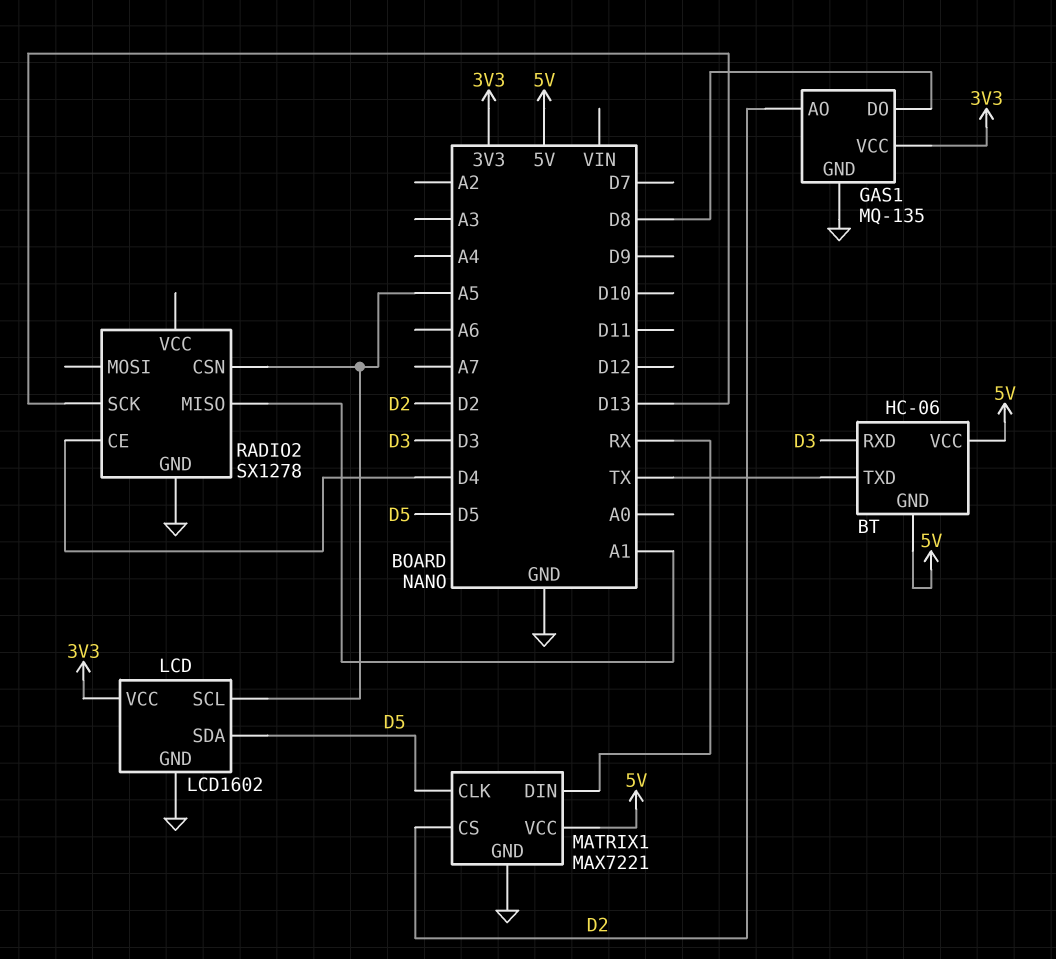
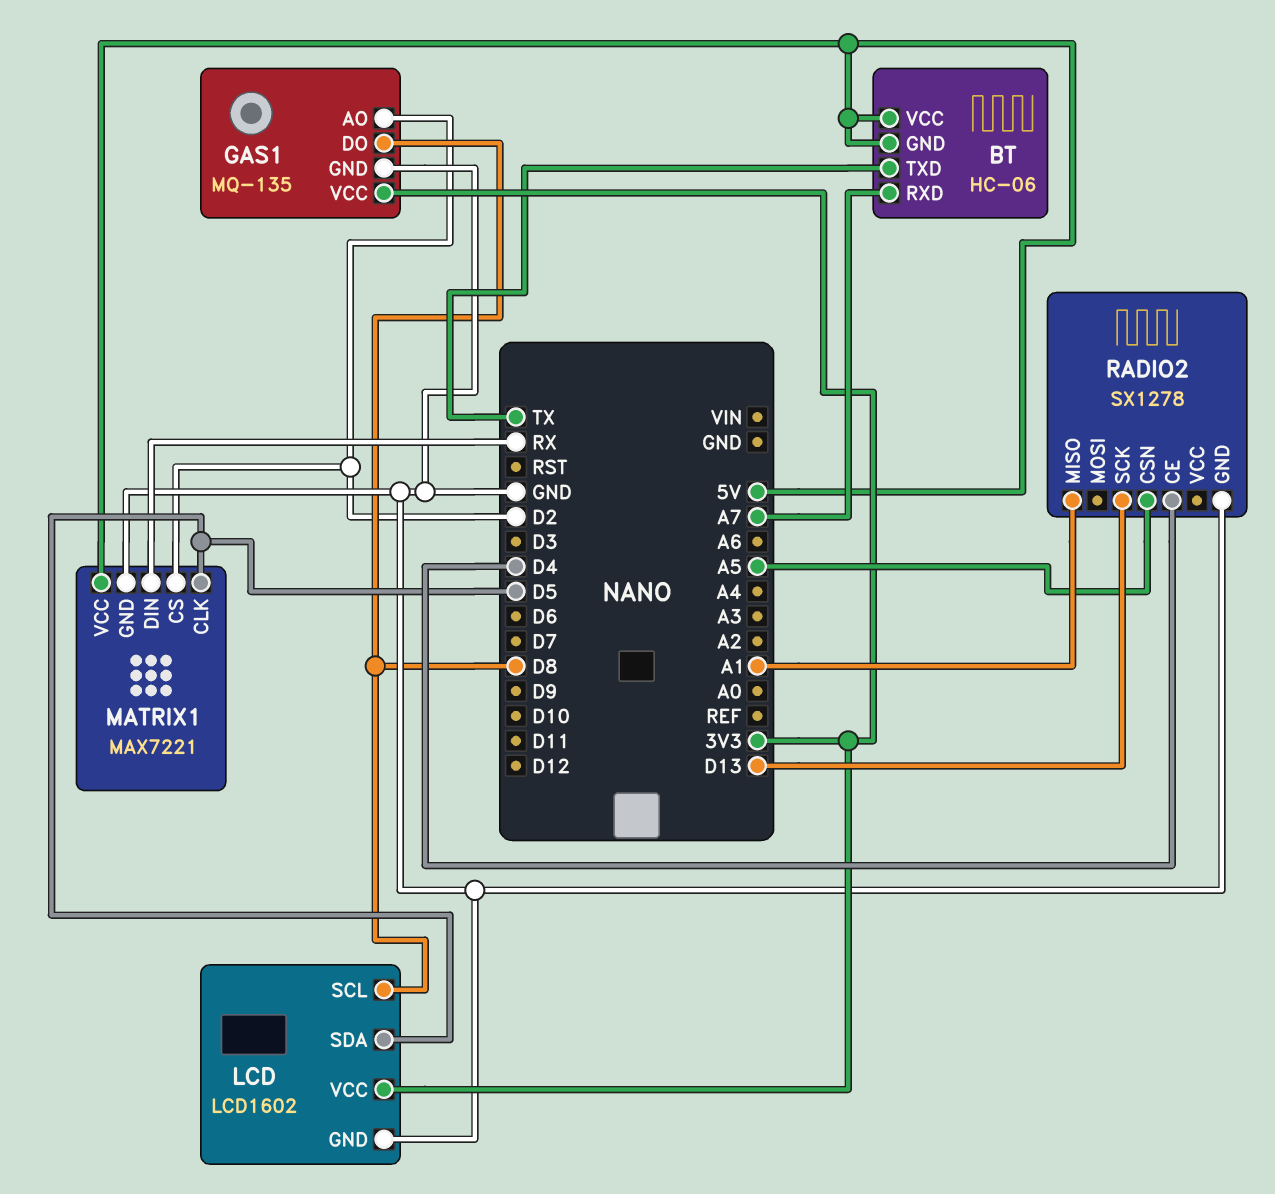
BT pin RXD: D3 -> A7
LCD pin SCL: A5 -> D8

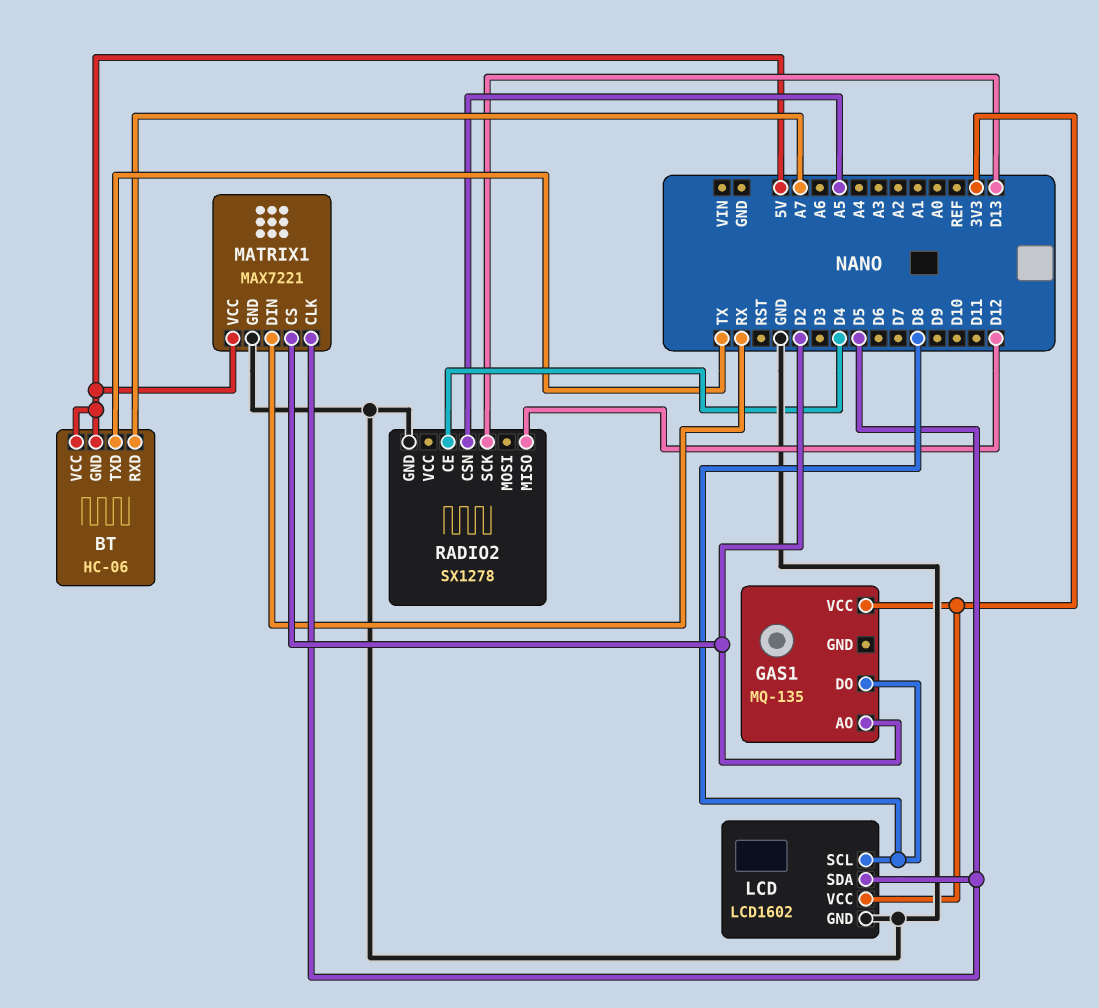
GAS1 pin GND: GND -> none
RADIO2 pin MISO: A1 -> D12

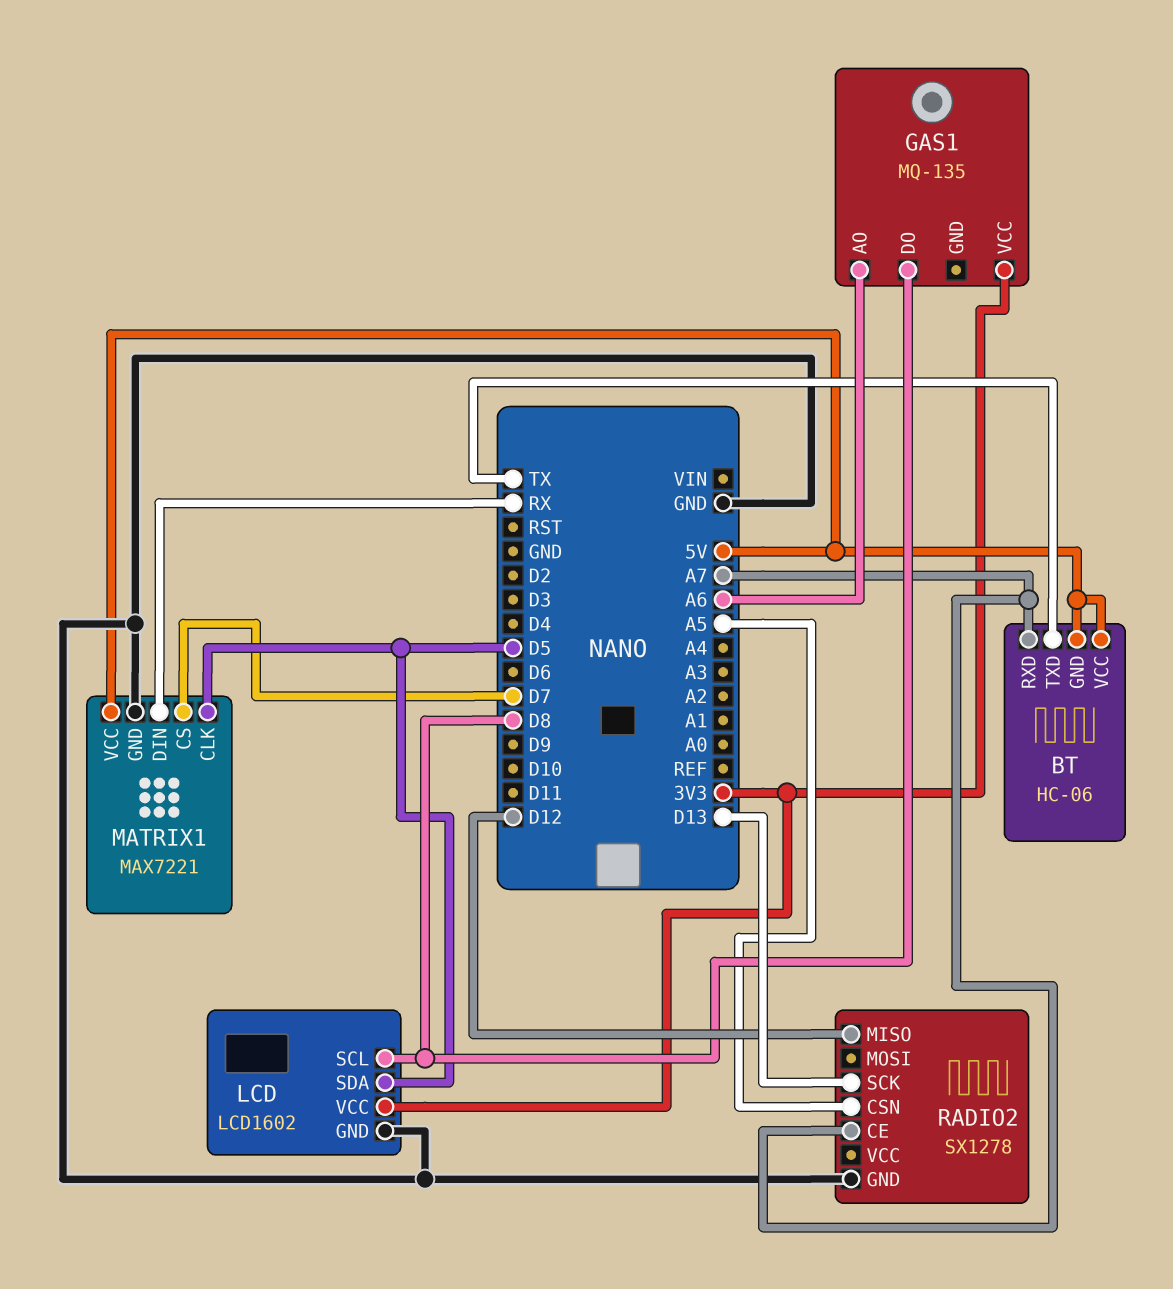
GAS1 pin AO: D2 -> A6
MATRIX1 pin CS: D2 -> D7
RADIO2 pin CE: D4 -> A7

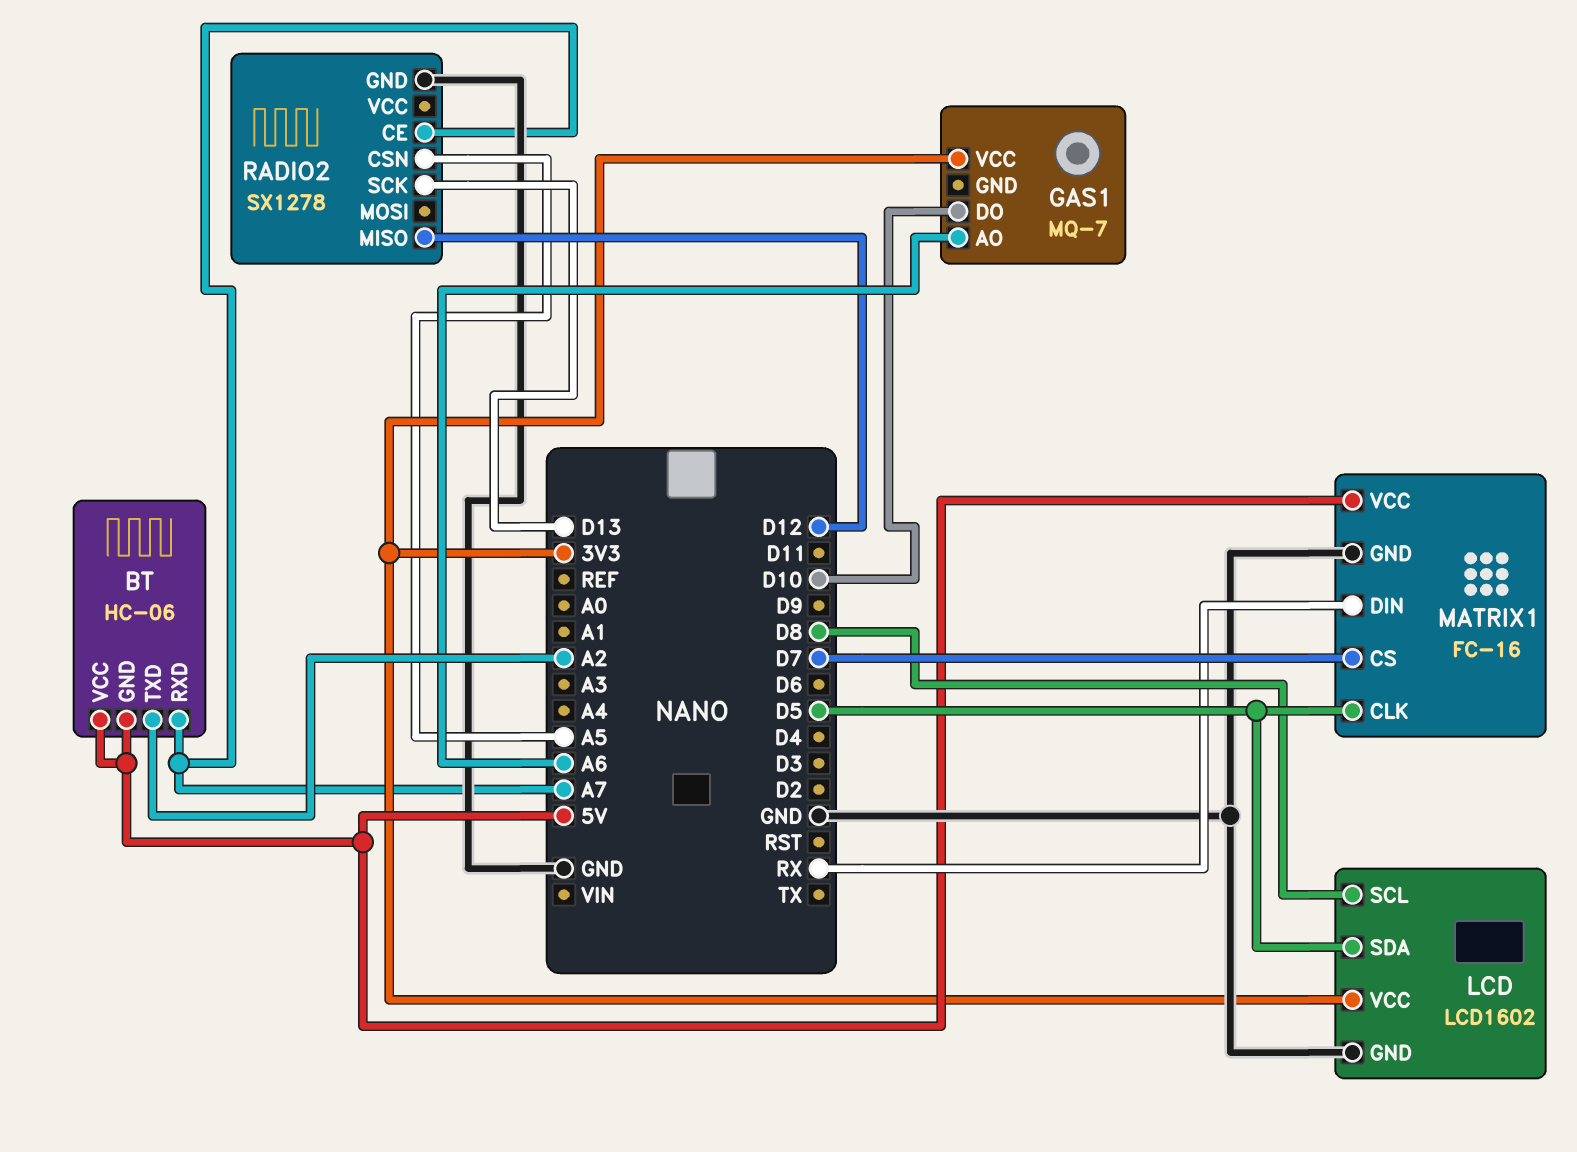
BT pin TXD: TX -> A2
GAS1: MQ-135 -> MQ-7
GAS1 pin DO: D8 -> D10
MATRIX1: MAX7221 -> FC-16

